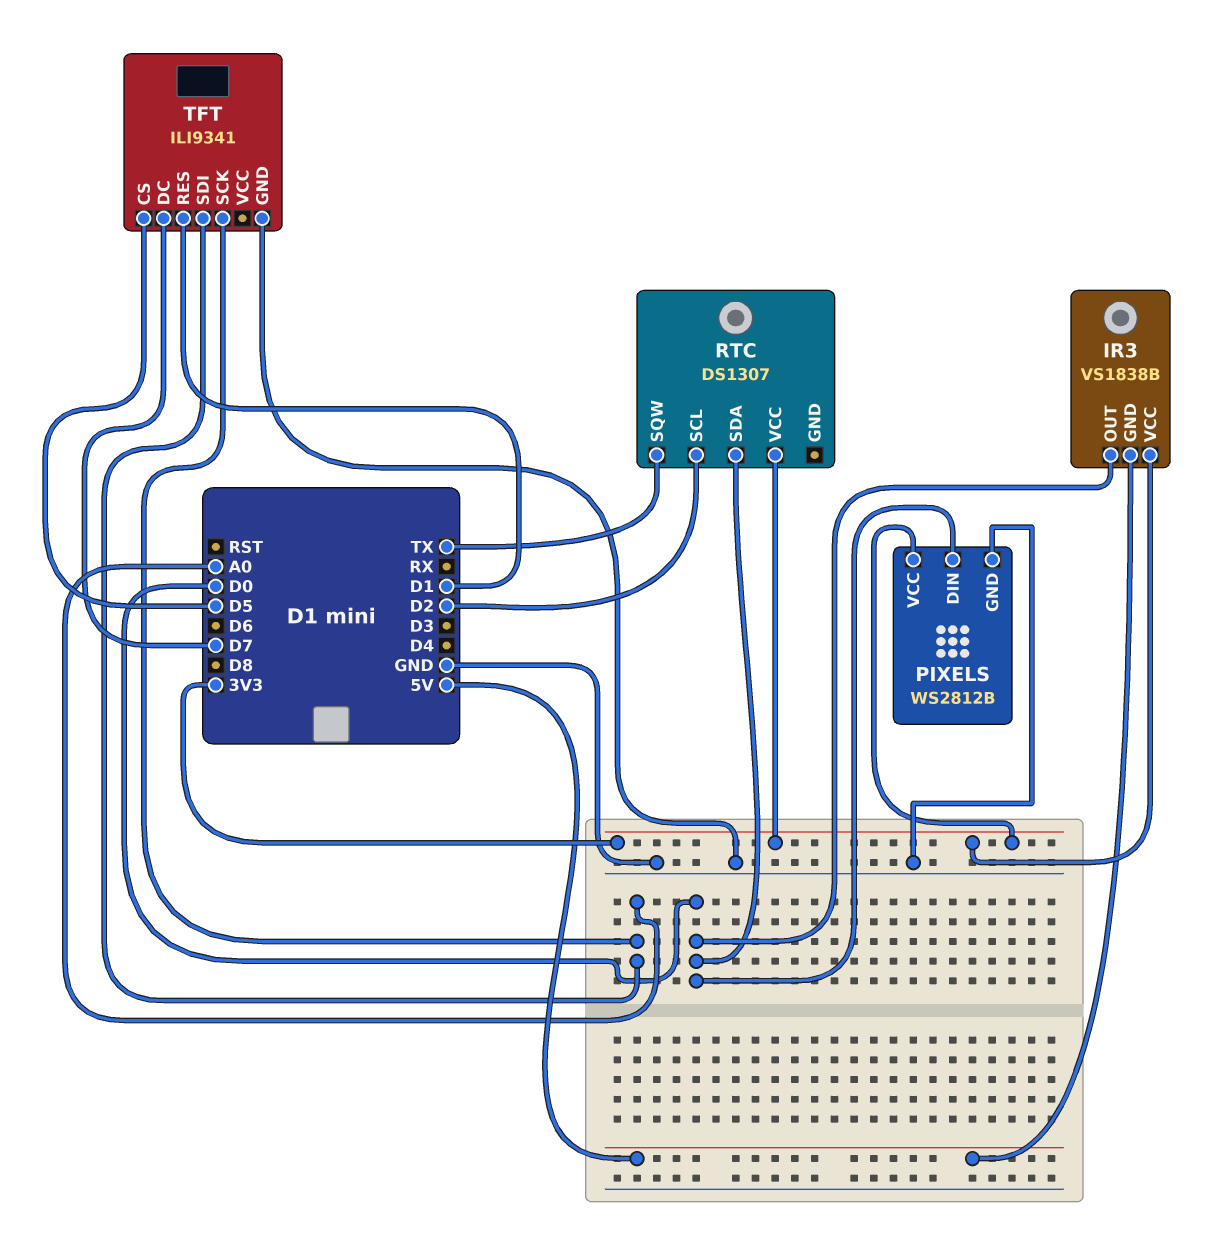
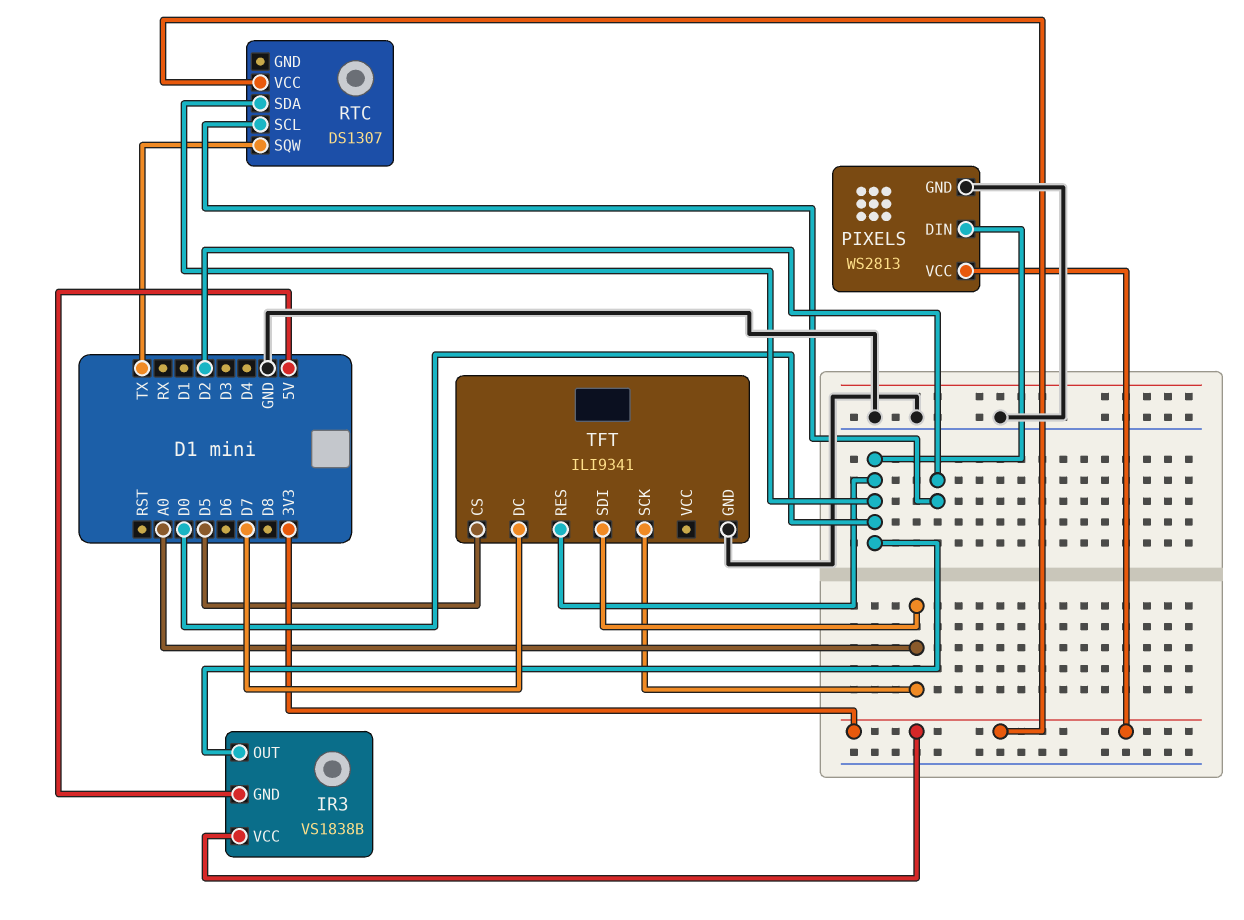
PIXELS: WS2812B -> WS2813
TFT pin RES: D1 -> D0

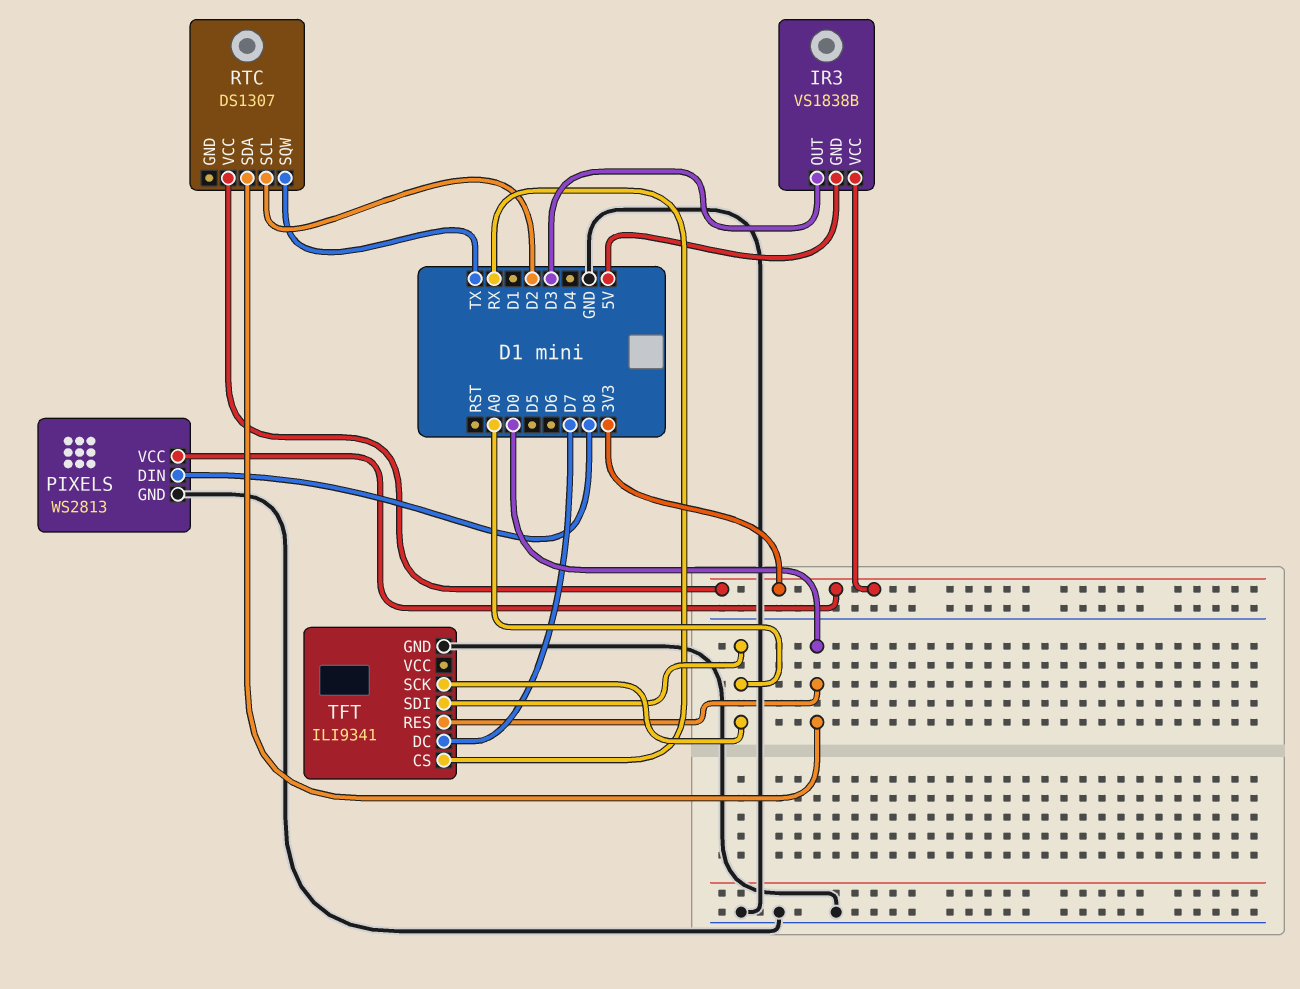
IR3 pin OUT: D0 -> D3
PIXELS pin DIN: D0 -> D8
TFT pin CS: D5 -> RX

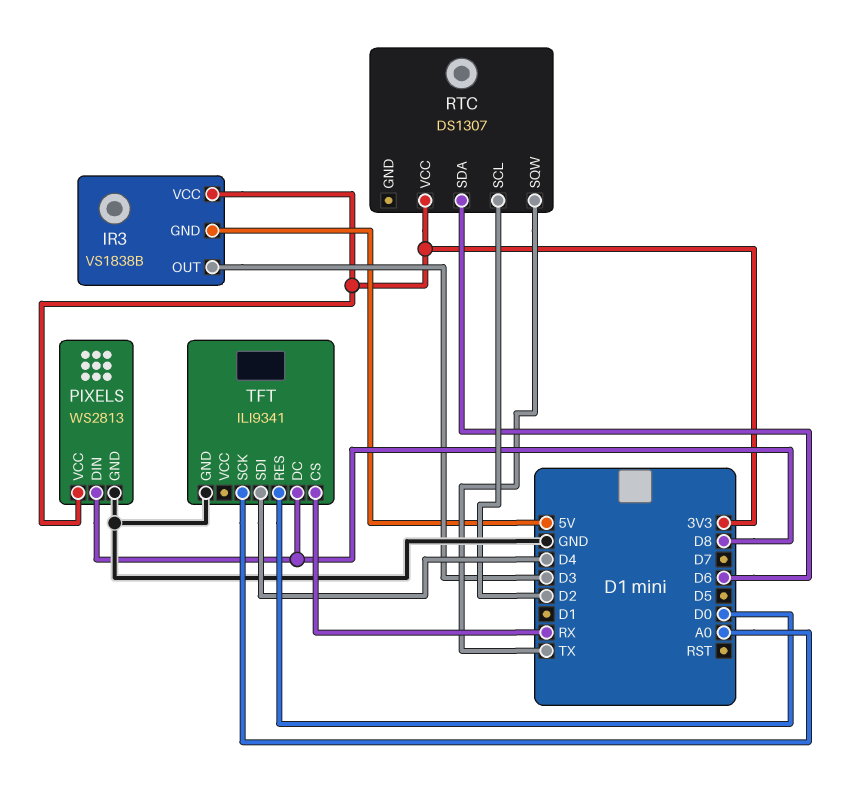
RTC pin SDA: D0 -> D6
TFT pin DC: D7 -> D8
TFT pin SDI: A0 -> D4

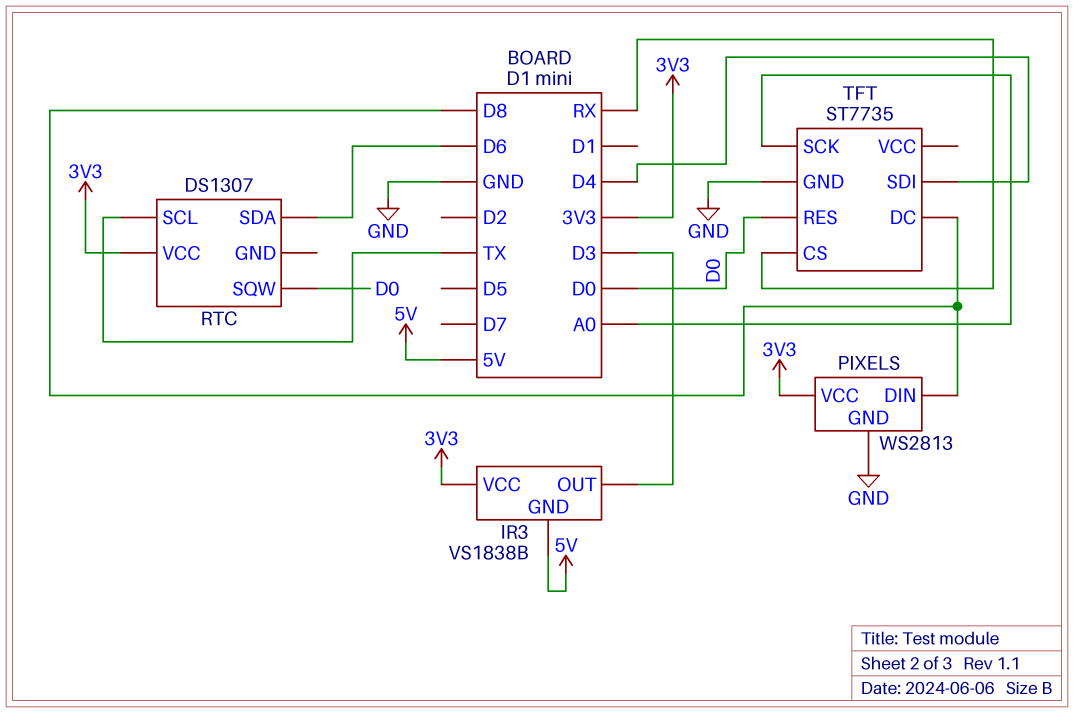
RTC pin SCL: D2 -> TX
RTC pin SQW: TX -> D0
TFT: ILI9341 -> ST7735

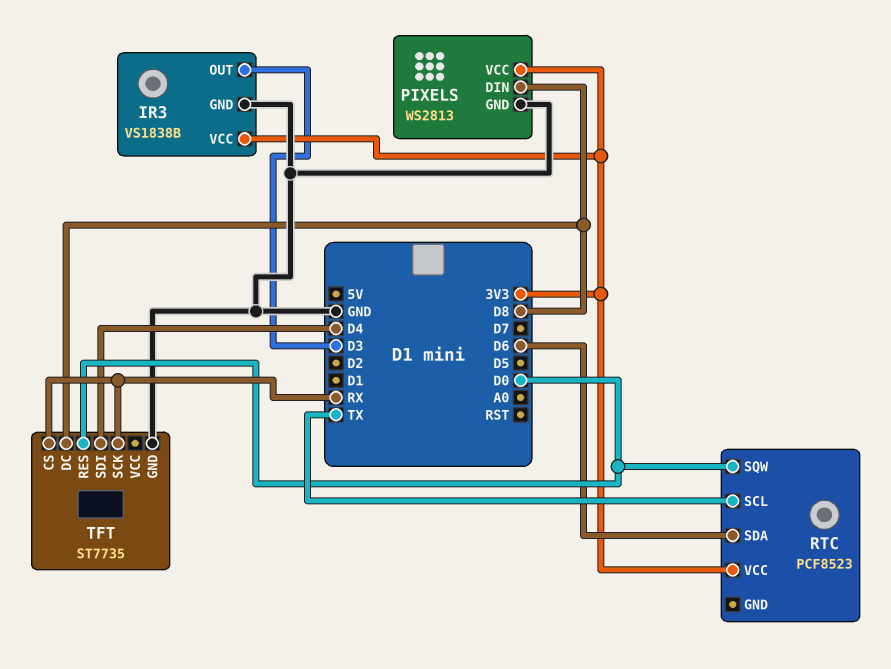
IR3 pin GND: 5V -> GND
RTC: DS1307 -> PCF8523
TFT pin SCK: A0 -> RX

